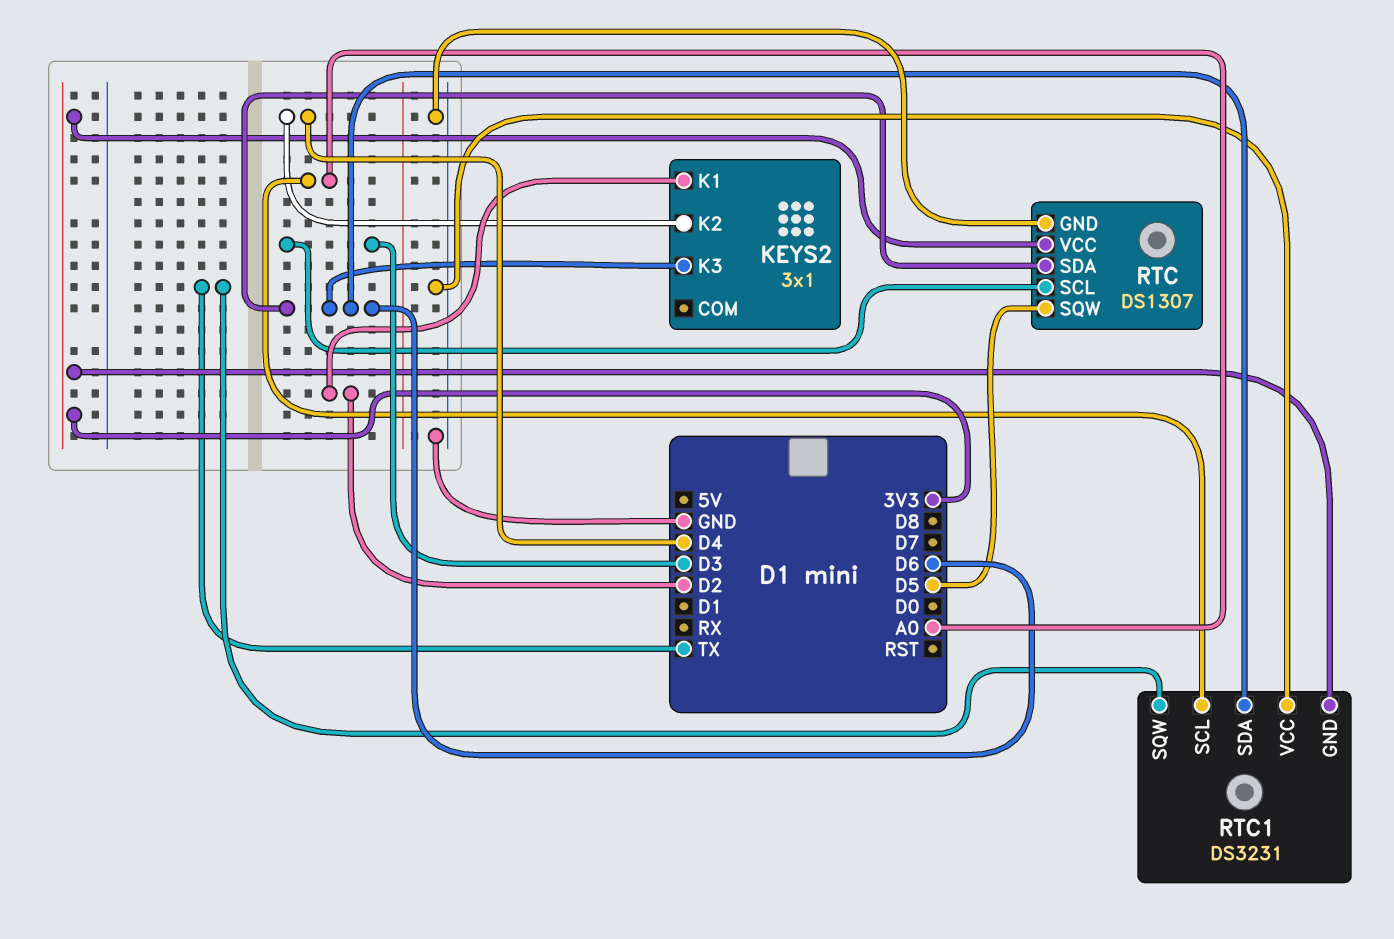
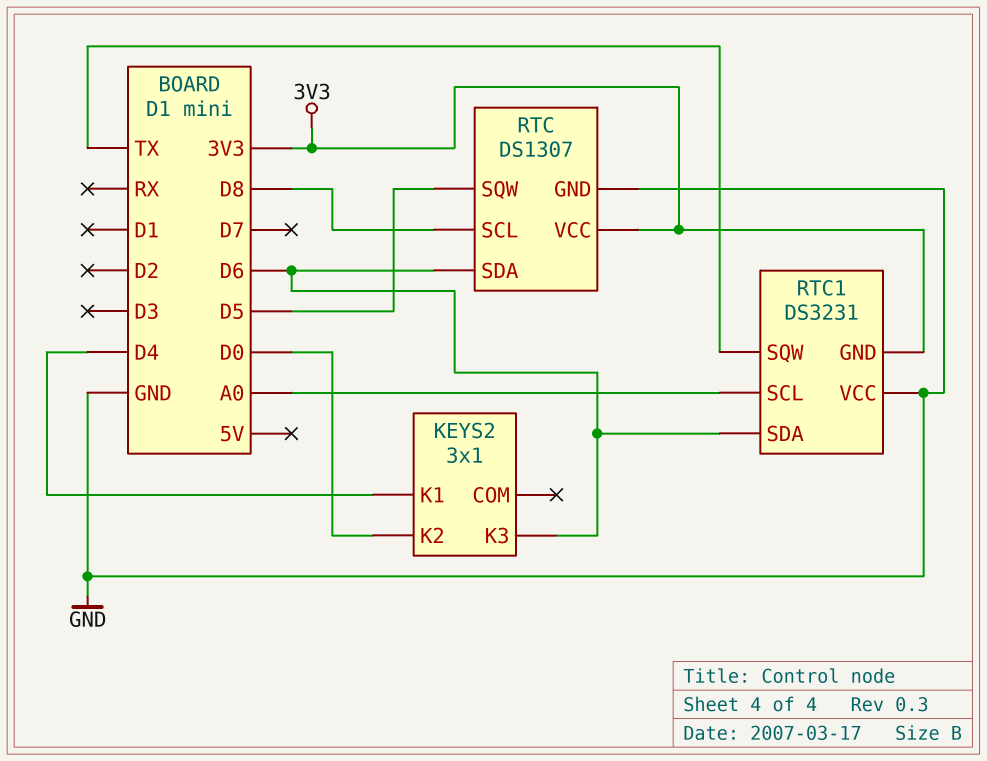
KEYS2 pin K1: D2 -> D4
KEYS2 pin K2: D4 -> D0
RTC pin SCL: D3 -> D8

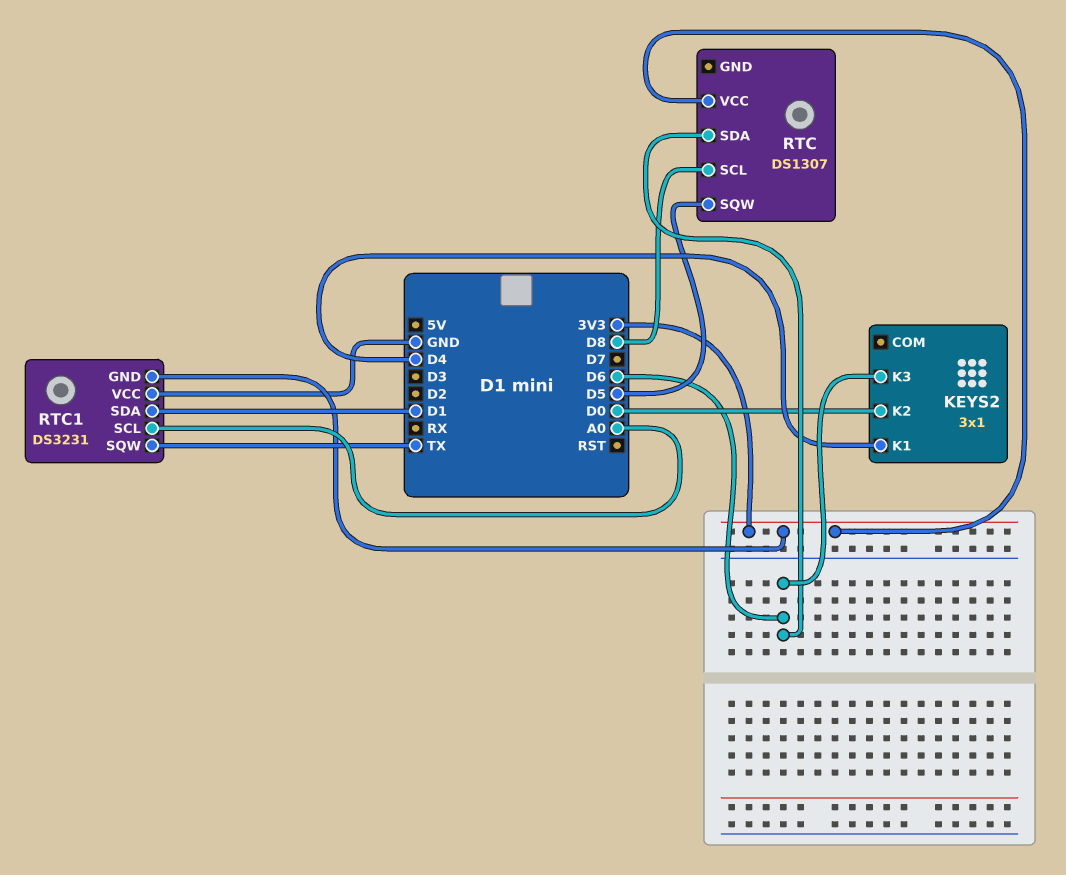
RTC pin GND: GND -> none
RTC1 pin SDA: D6 -> D1

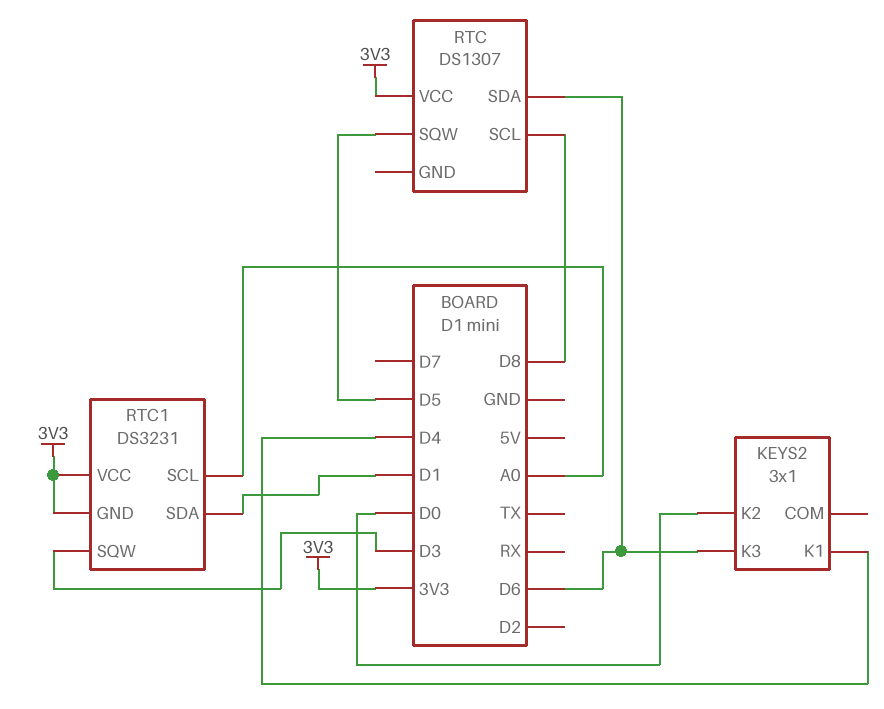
RTC1 pin SQW: TX -> D3
RTC1 pin VCC: GND -> 3V3

